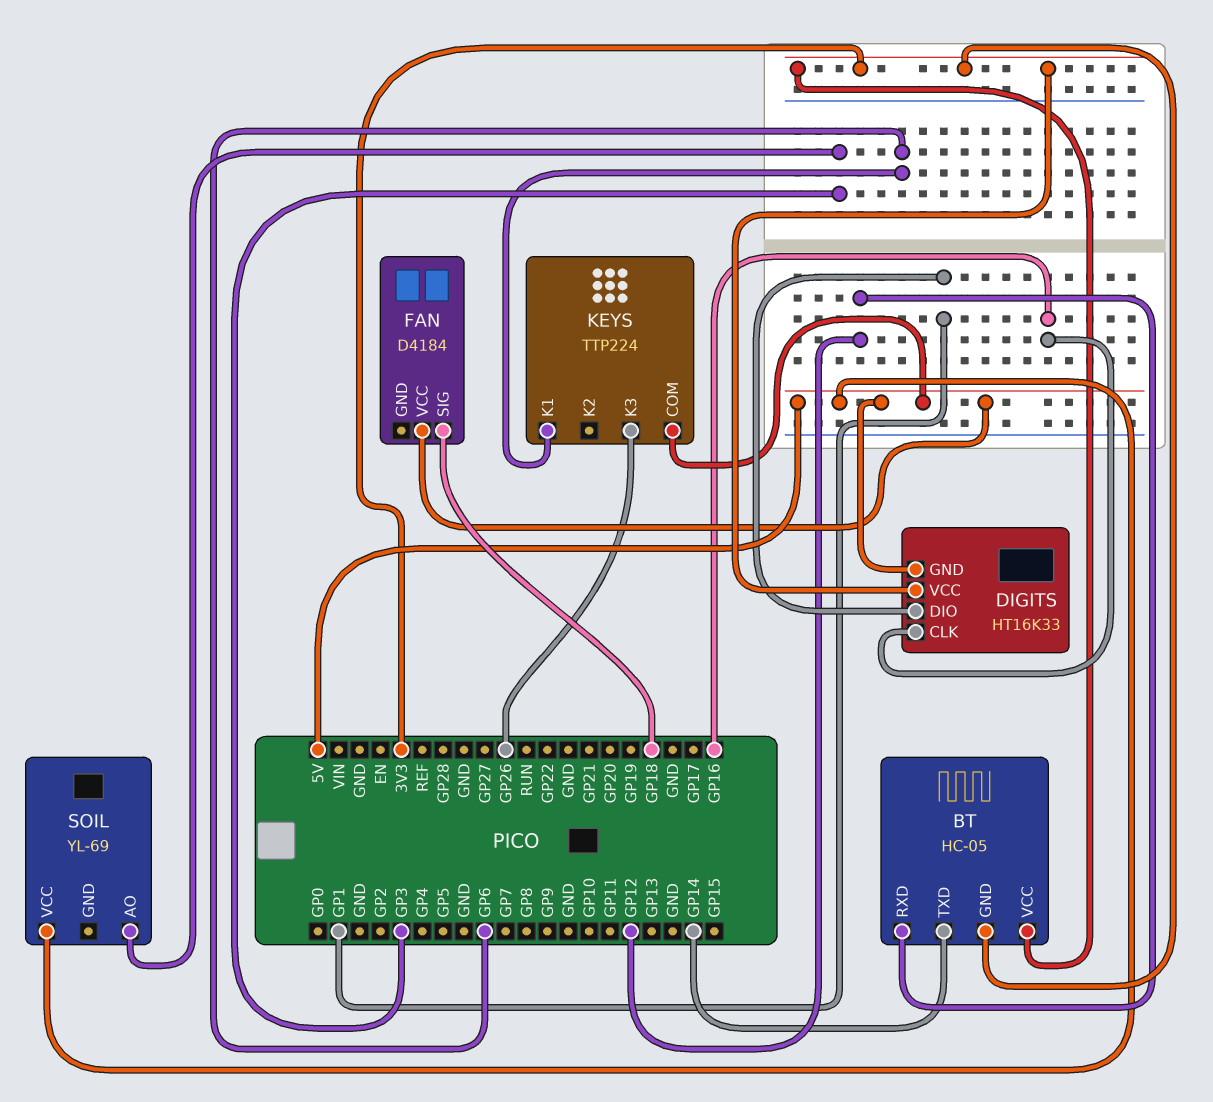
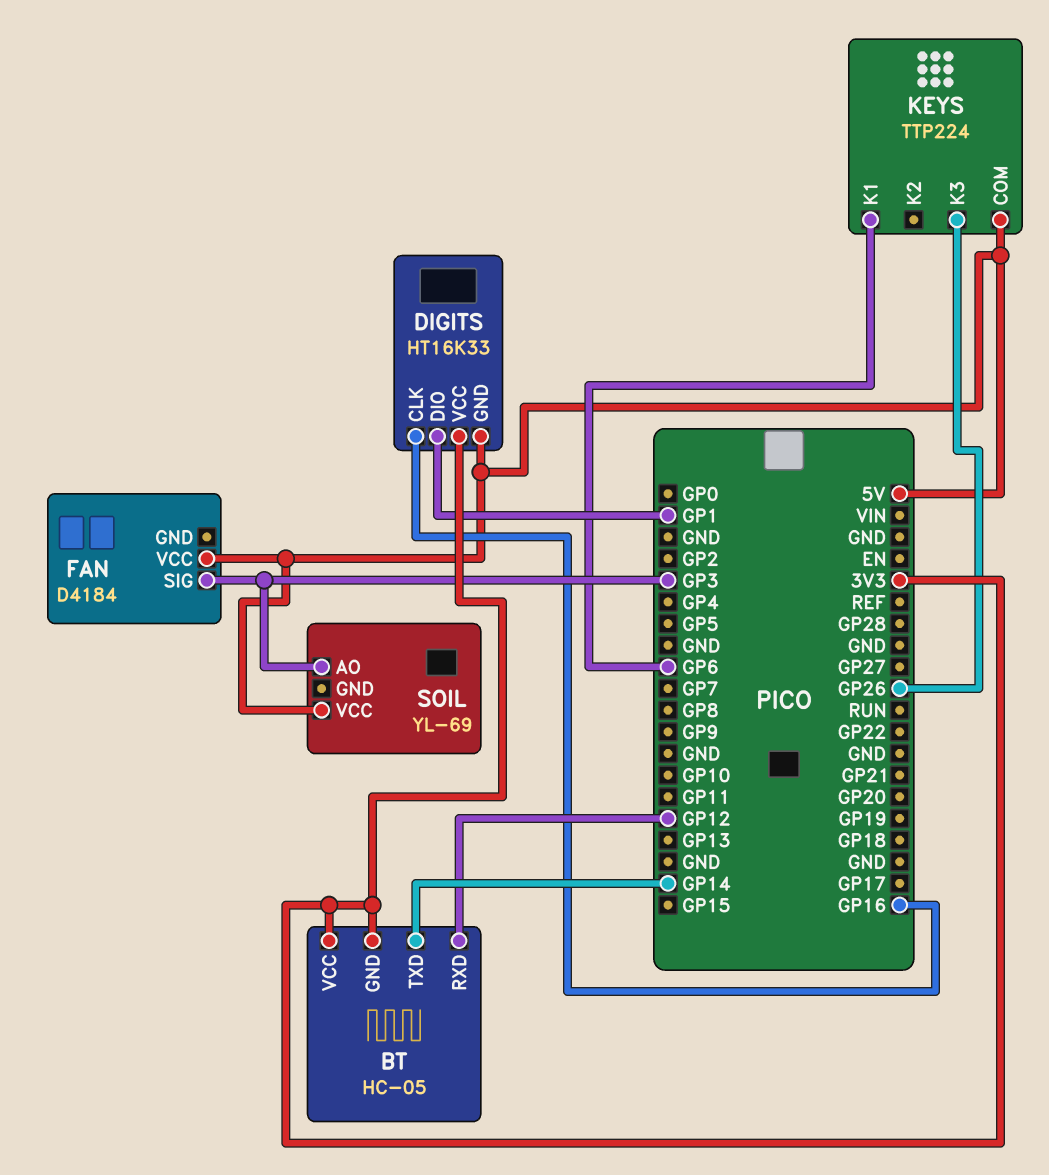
FAN pin SIG: GP18 -> GP3

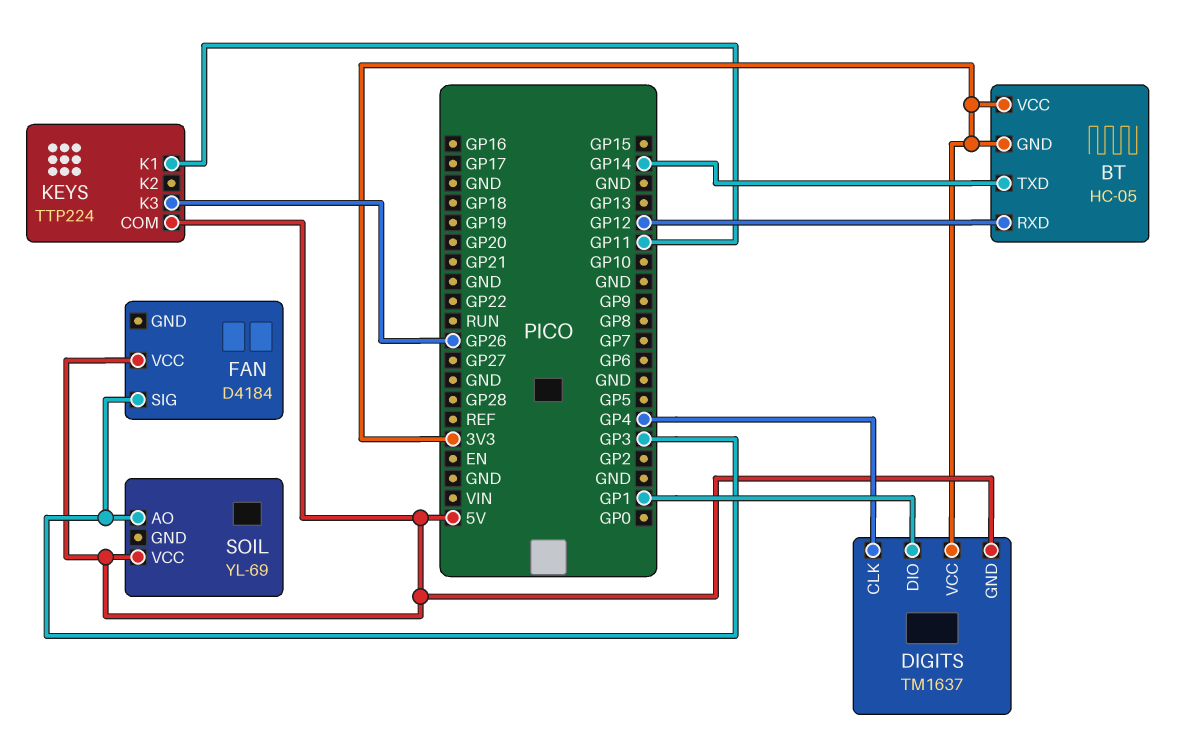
DIGITS: HT16K33 -> TM1637
DIGITS pin CLK: GP16 -> GP4
KEYS pin K1: GP6 -> GP11

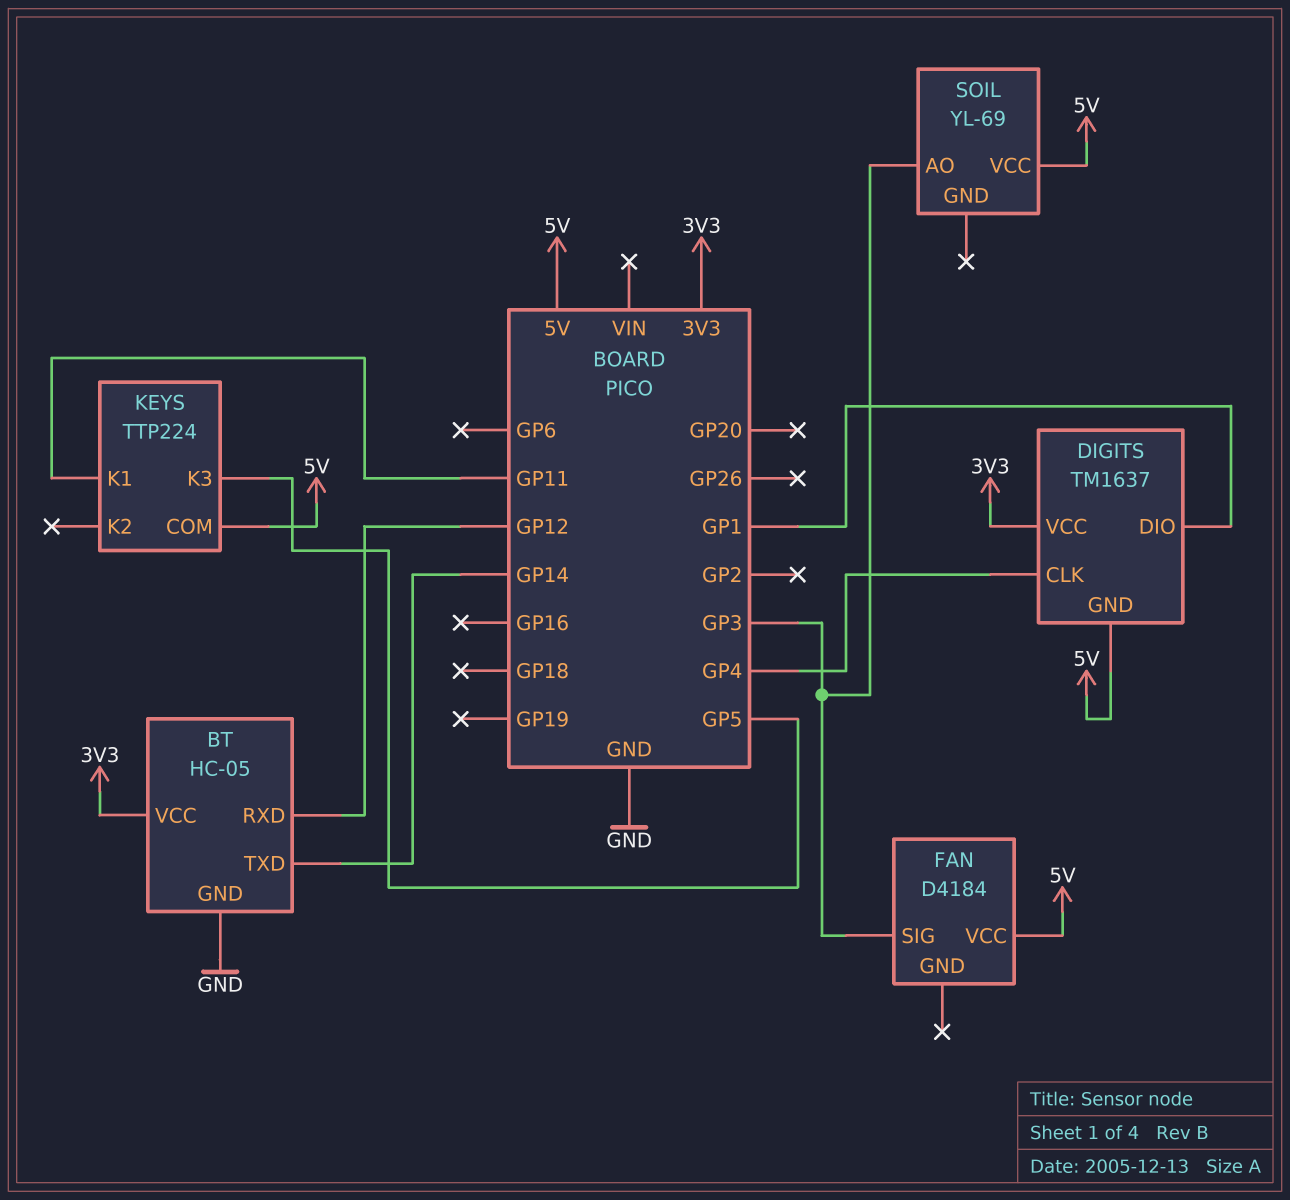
BT pin GND: 3V3 -> GND
KEYS pin K3: GP26 -> GP5

